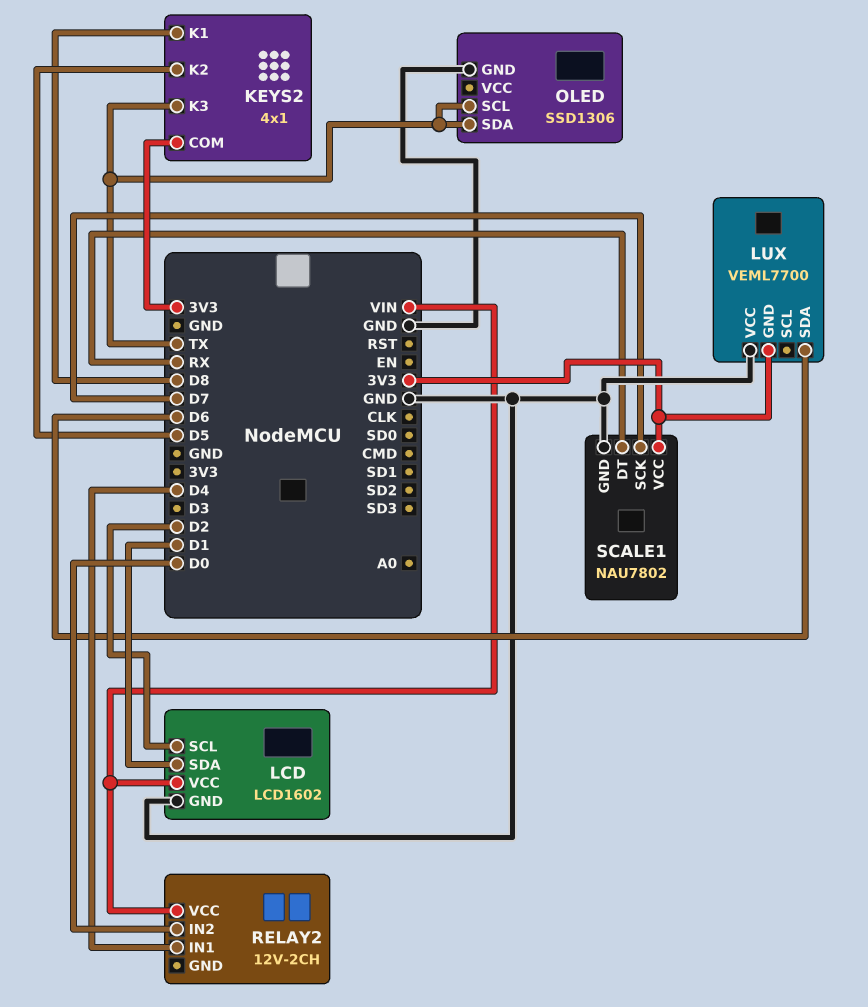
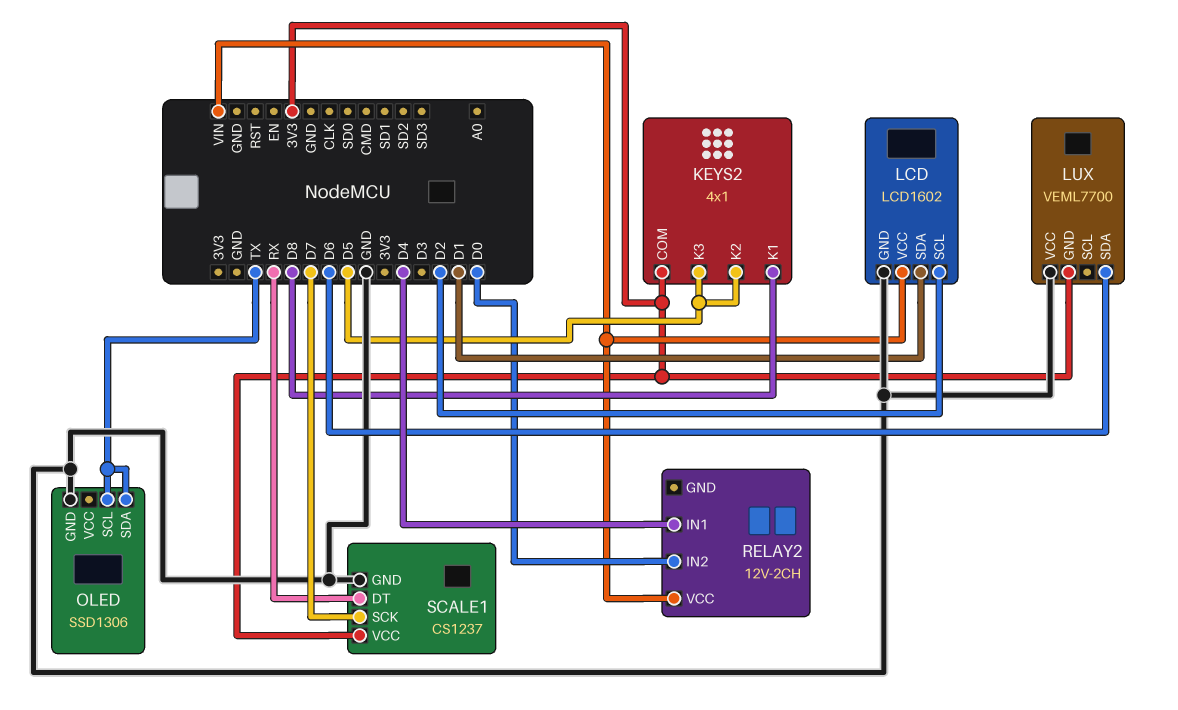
KEYS2 pin K3: TX -> D5
SCALE1: NAU7802 -> CS1237

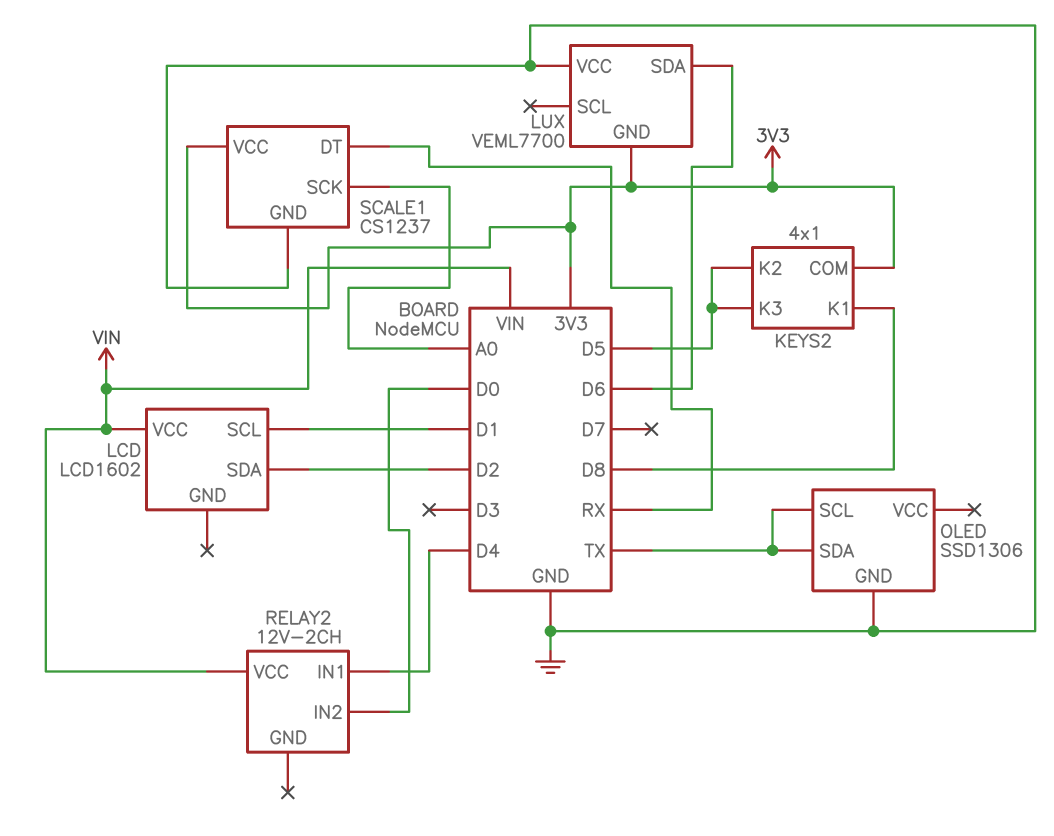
LCD pin GND: GND -> none
LCD pin SCL: D2 -> D1
LCD pin SDA: D1 -> D2
SCALE1 pin SCK: D7 -> A0

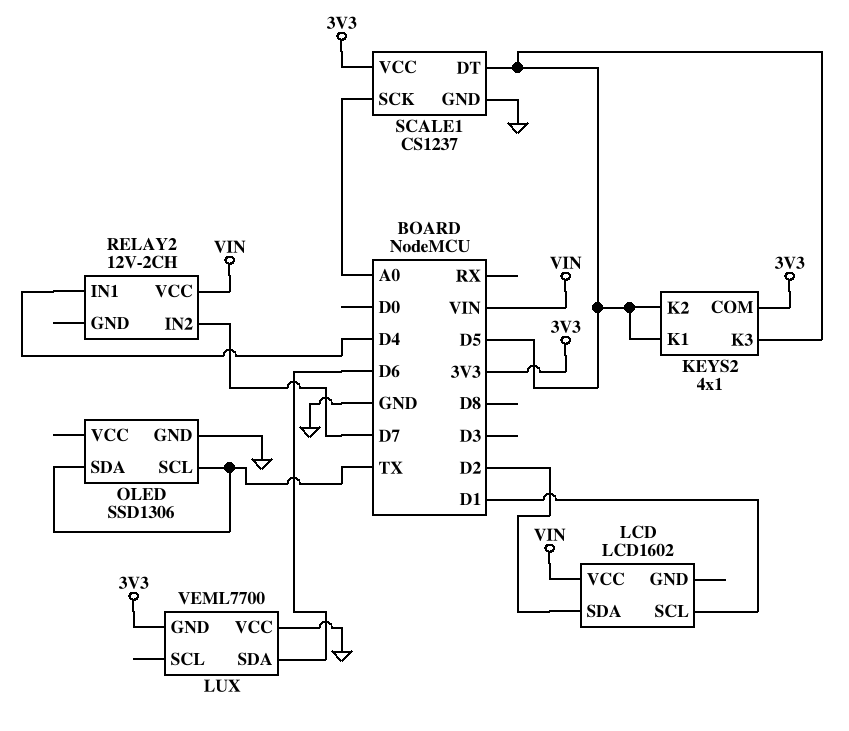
KEYS2 pin K1: D8 -> D5
RELAY2 pin IN2: D0 -> D7
SCALE1 pin DT: RX -> D5

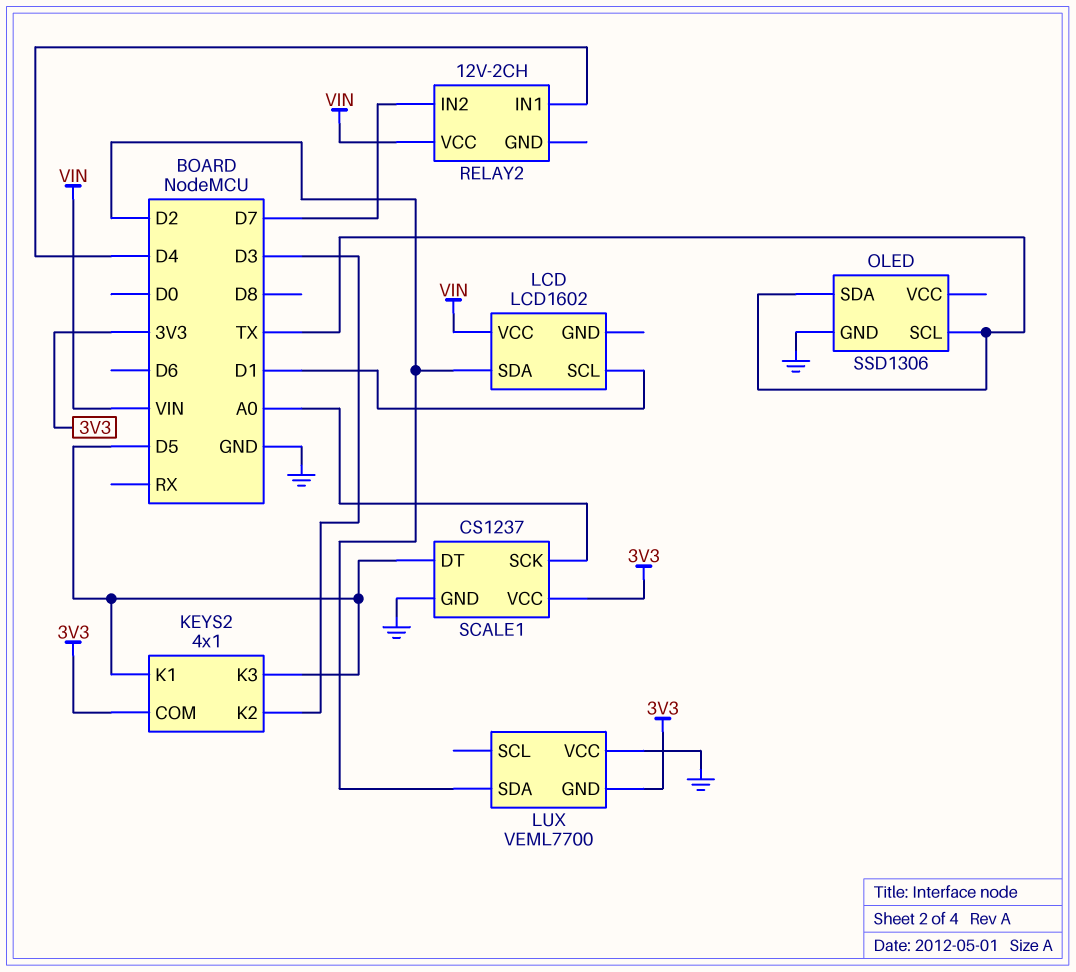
KEYS2 pin K2: D5 -> D3
LUX pin SDA: D6 -> D2

